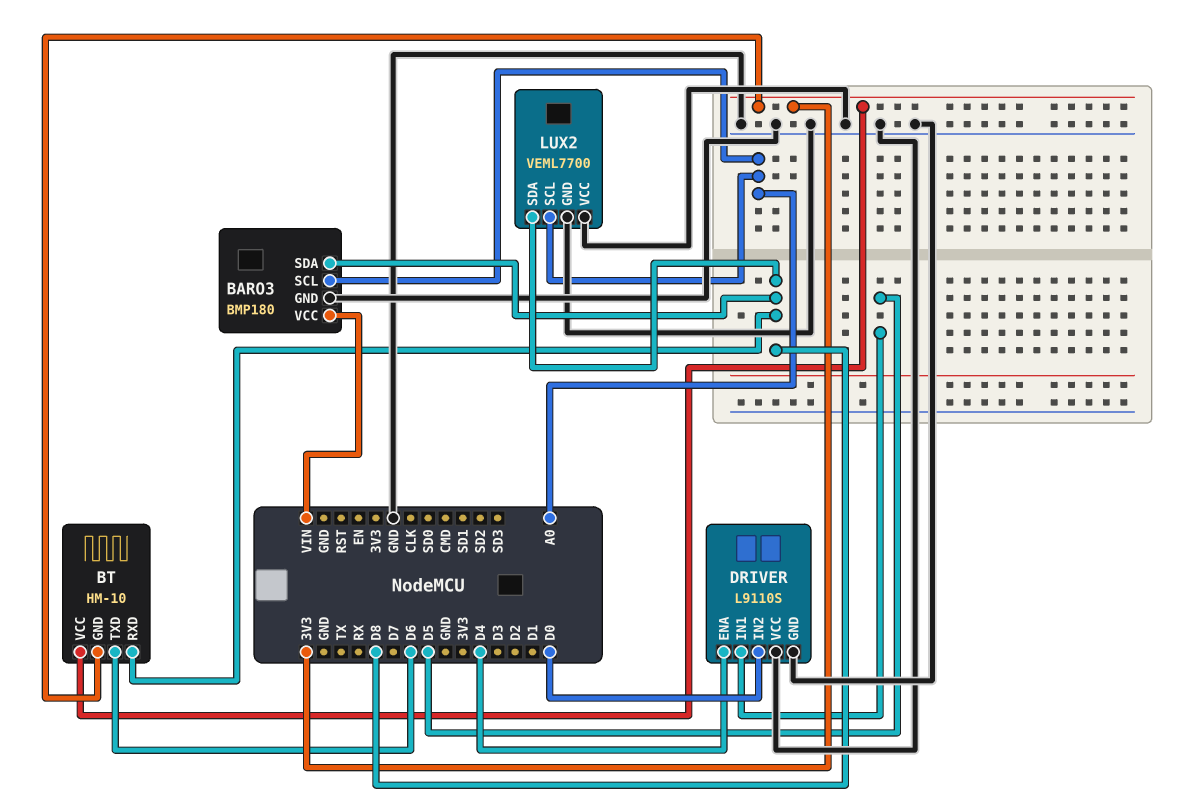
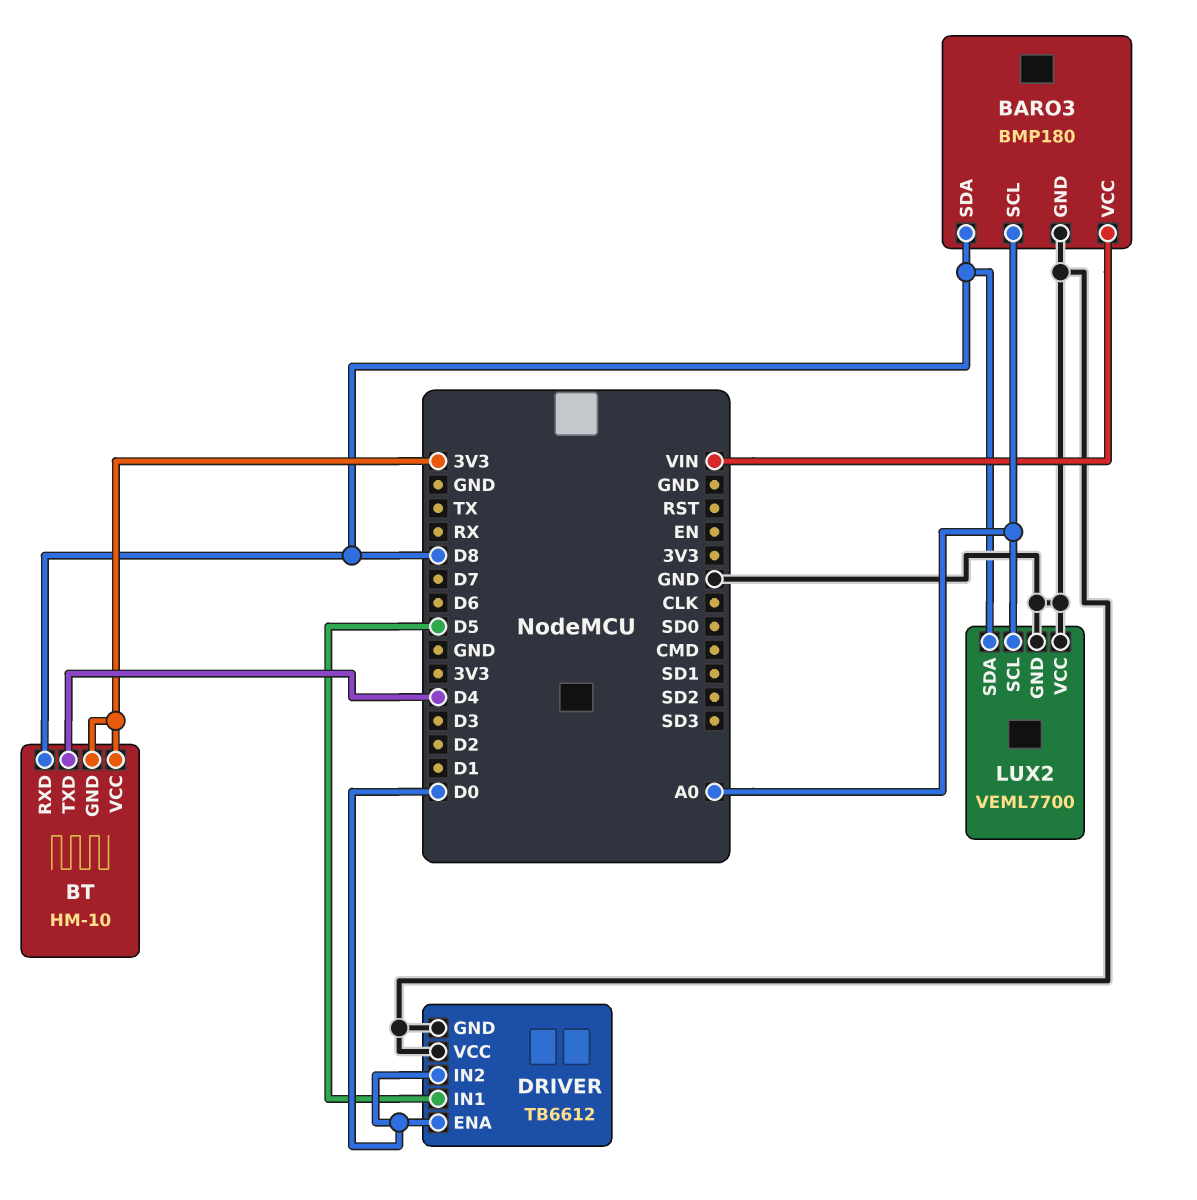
BT pin TXD: D6 -> D4
DRIVER: L9110S -> TB6612
DRIVER pin ENA: D4 -> D0

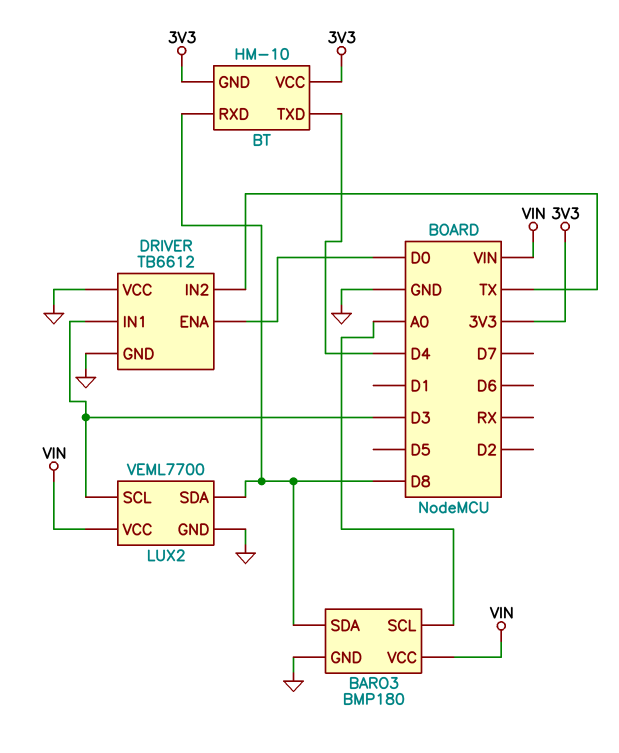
DRIVER pin IN1: D5 -> D3
DRIVER pin IN2: D0 -> TX
LUX2 pin SCL: A0 -> D3
LUX2 pin VCC: GND -> VIN

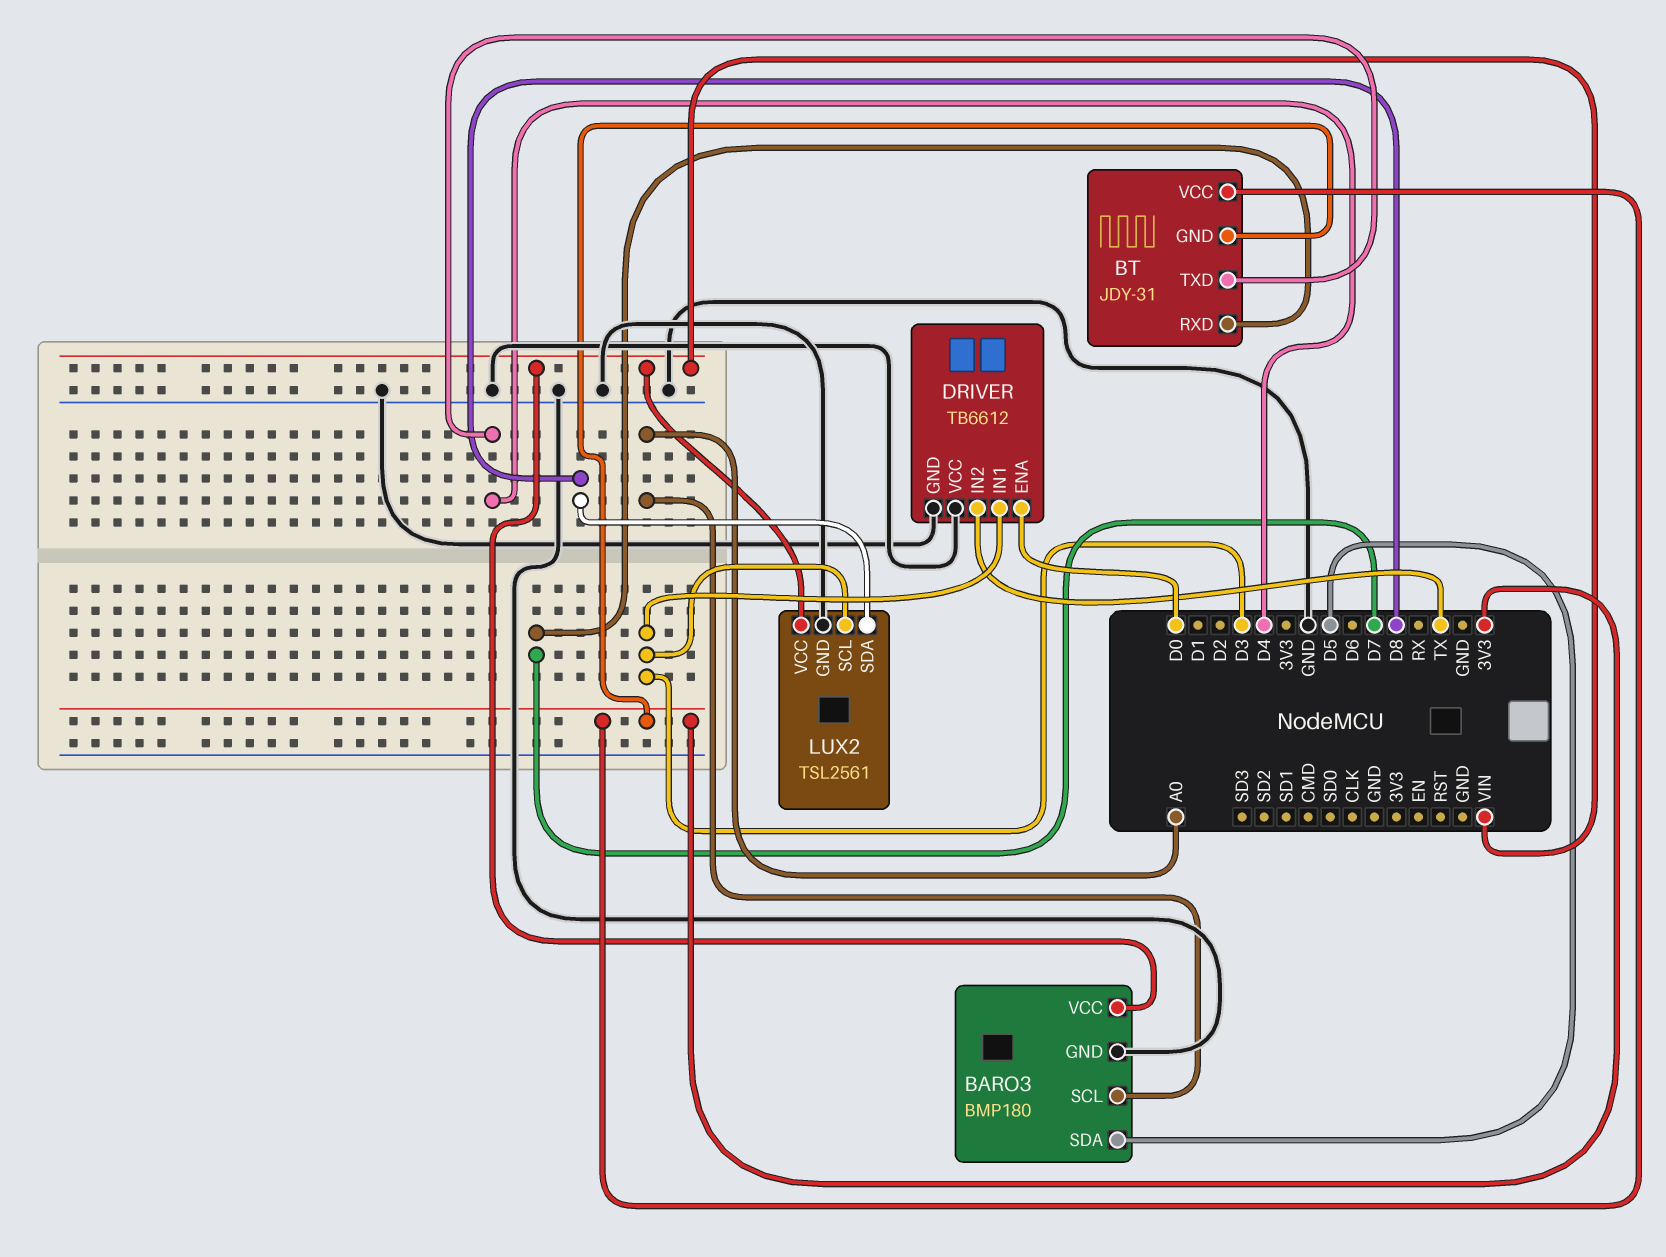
BARO3 pin SDA: D8 -> D5
BT: HM-10 -> JDY-31
BT pin RXD: D8 -> D7
LUX2: VEML7700 -> TSL2561

